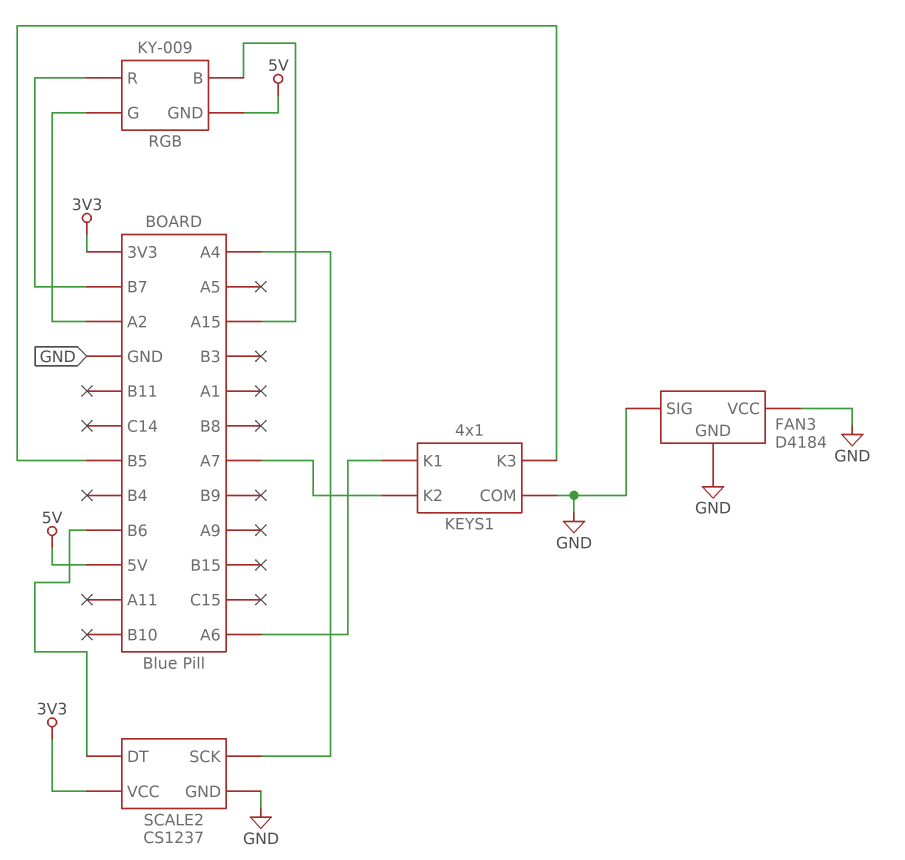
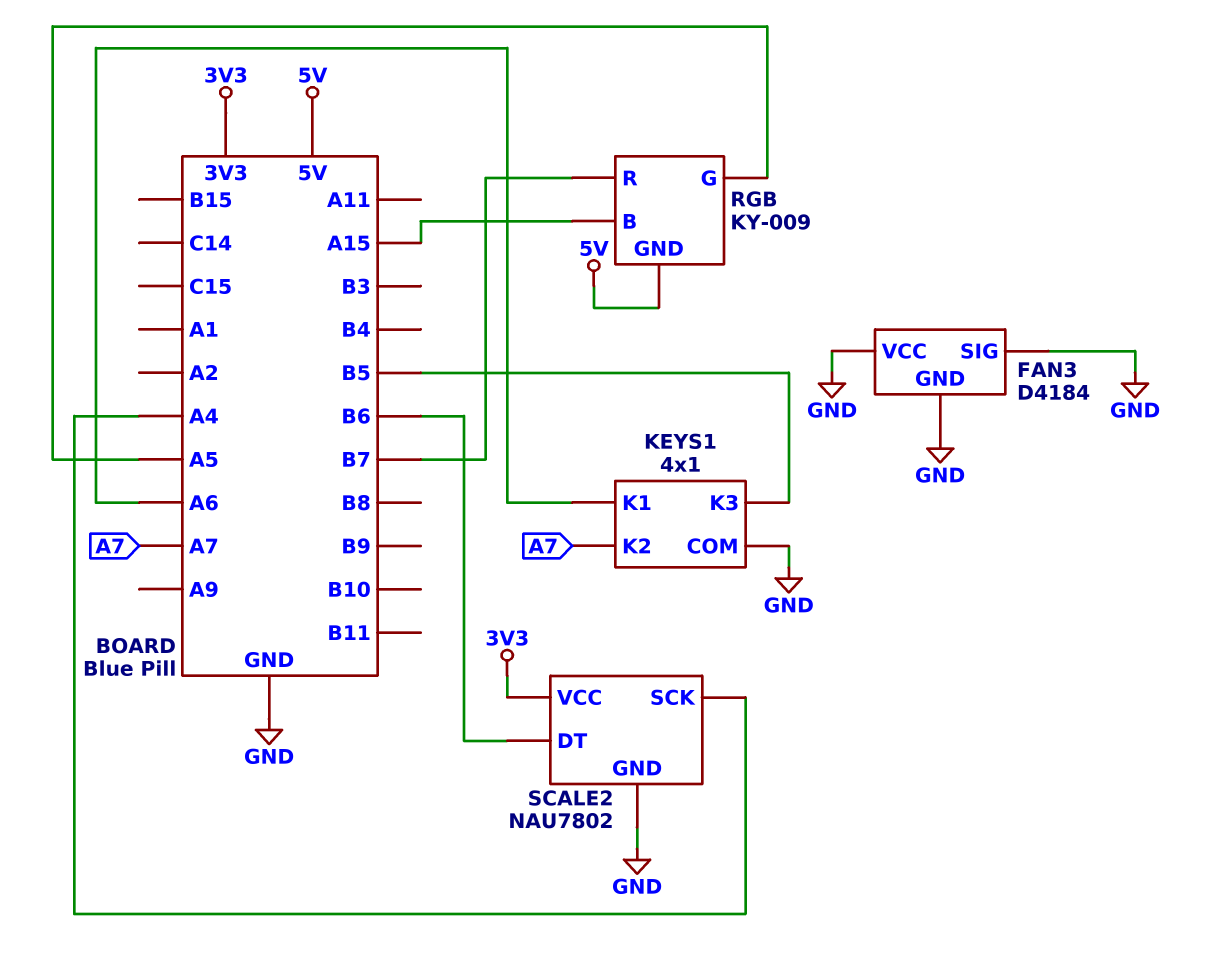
RGB pin G: A2 -> A5
SCALE2: CS1237 -> NAU7802

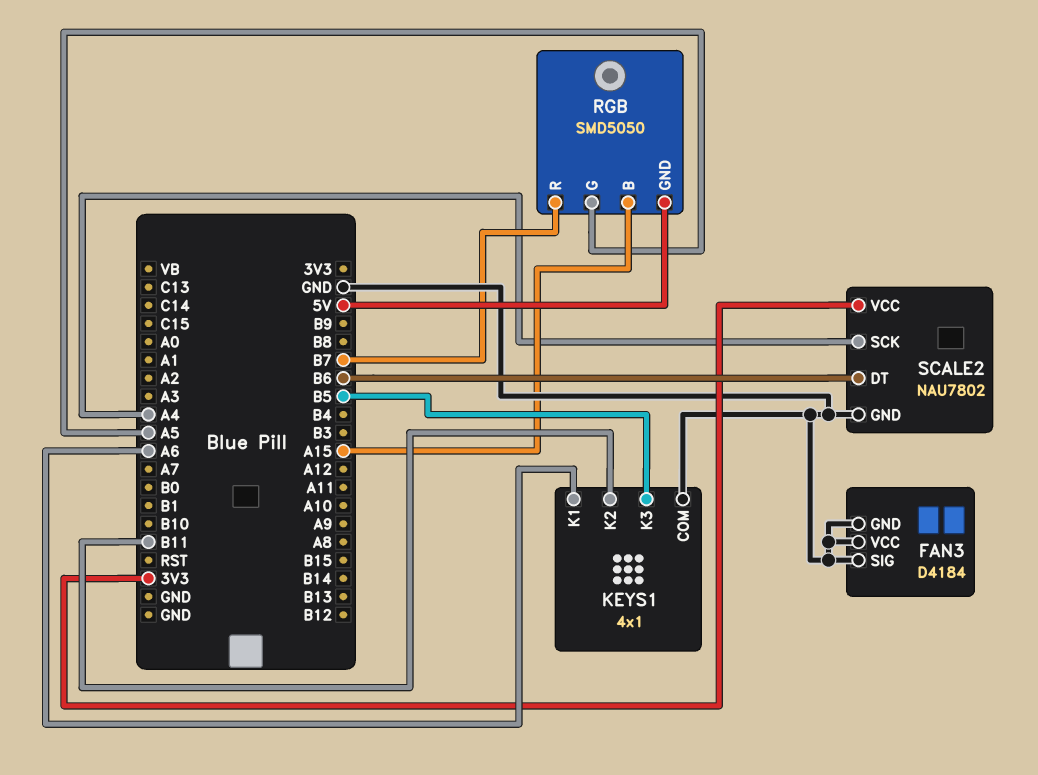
KEYS1 pin K2: A7 -> B11
RGB: KY-009 -> SMD5050

